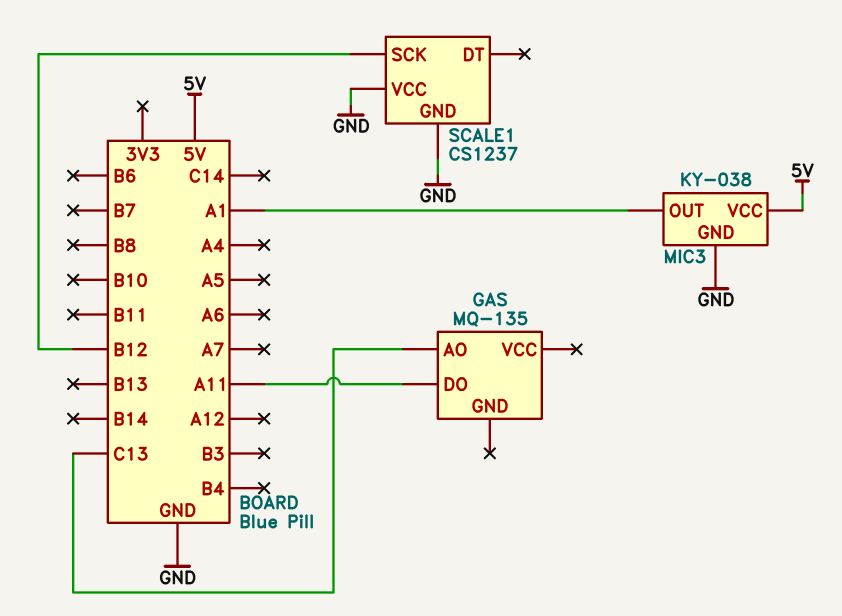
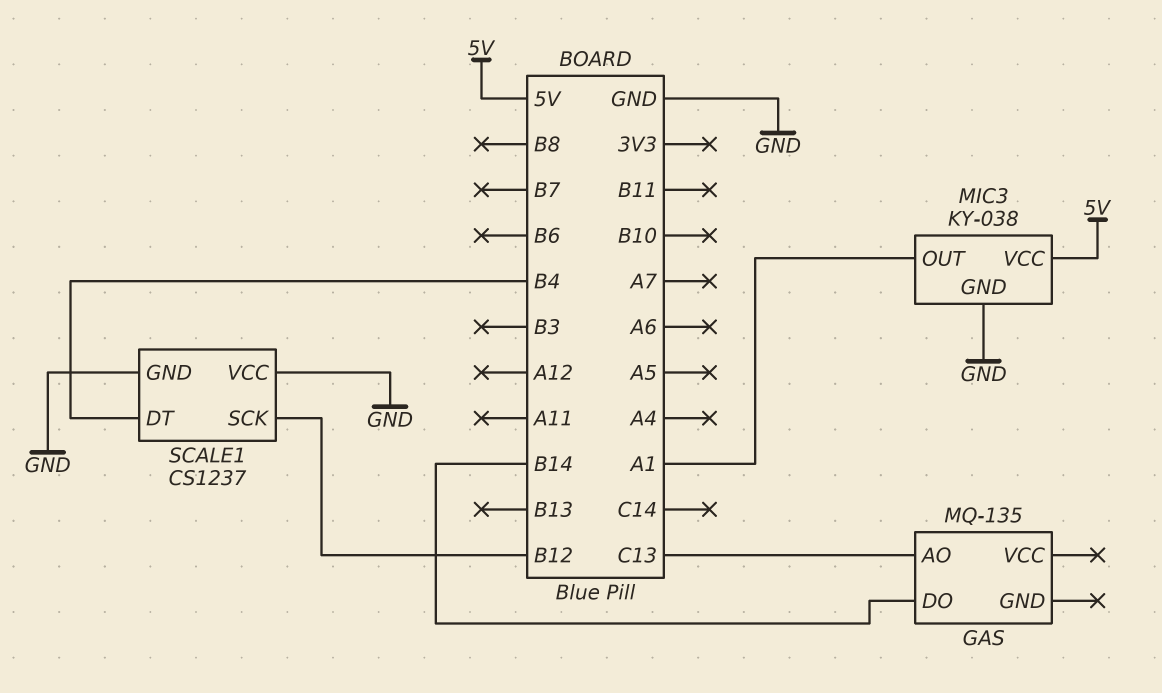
GAS pin DO: A11 -> B14
SCALE1 pin DT: none -> B4

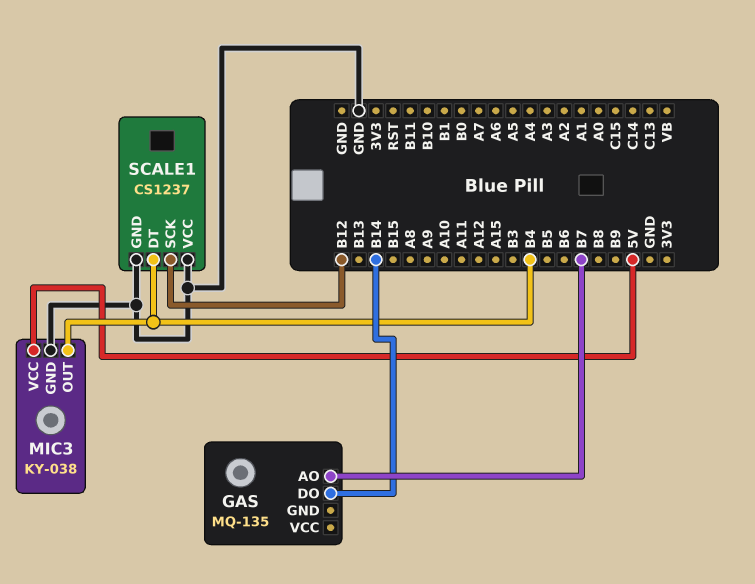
GAS pin AO: C13 -> B7
MIC3 pin OUT: A1 -> B4

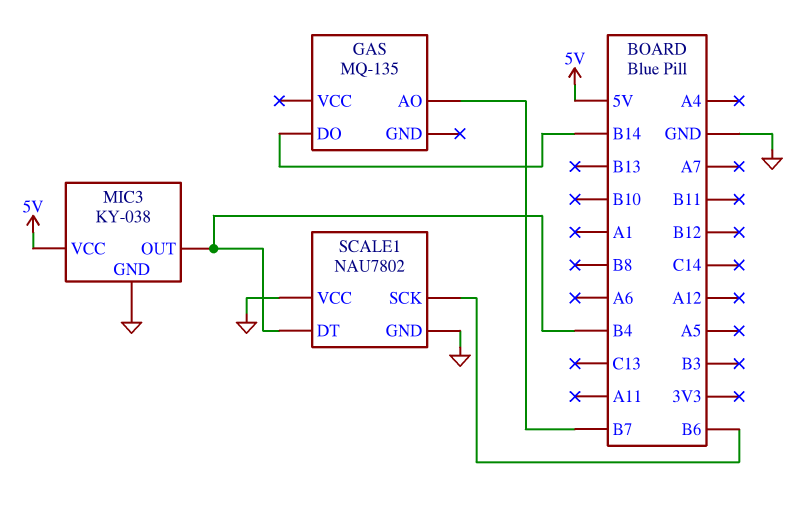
SCALE1: CS1237 -> NAU7802
SCALE1 pin SCK: B12 -> B6

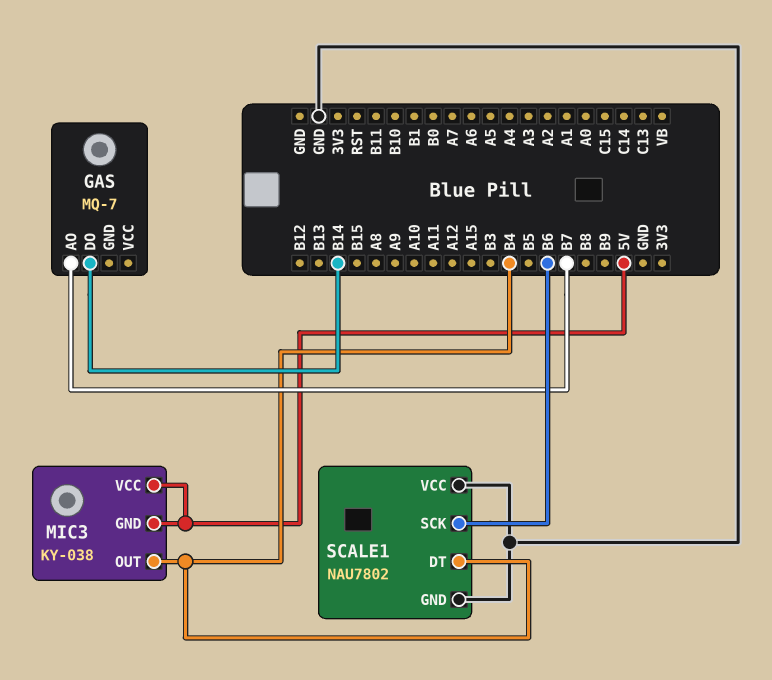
GAS: MQ-135 -> MQ-7
MIC3 pin GND: GND -> 5V

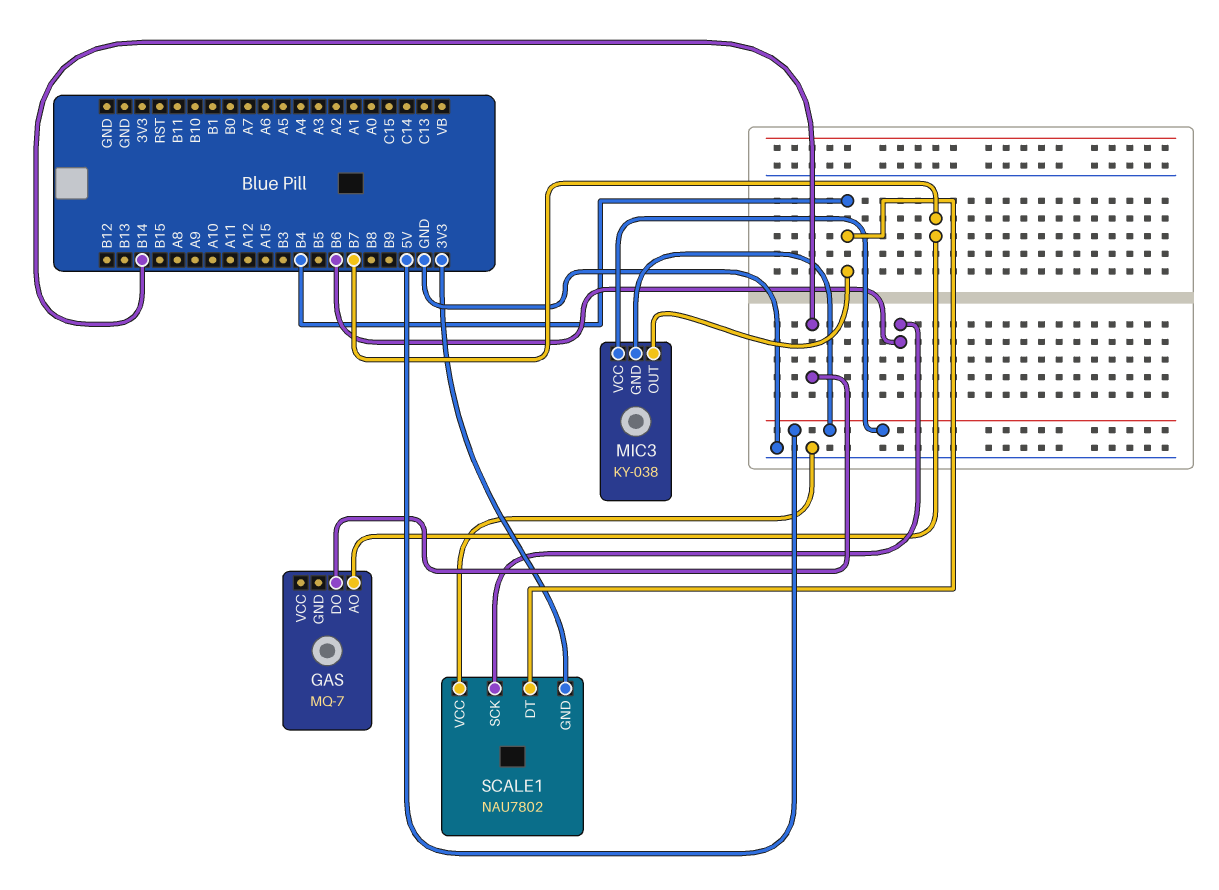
SCALE1 pin GND: GND -> 3V3

